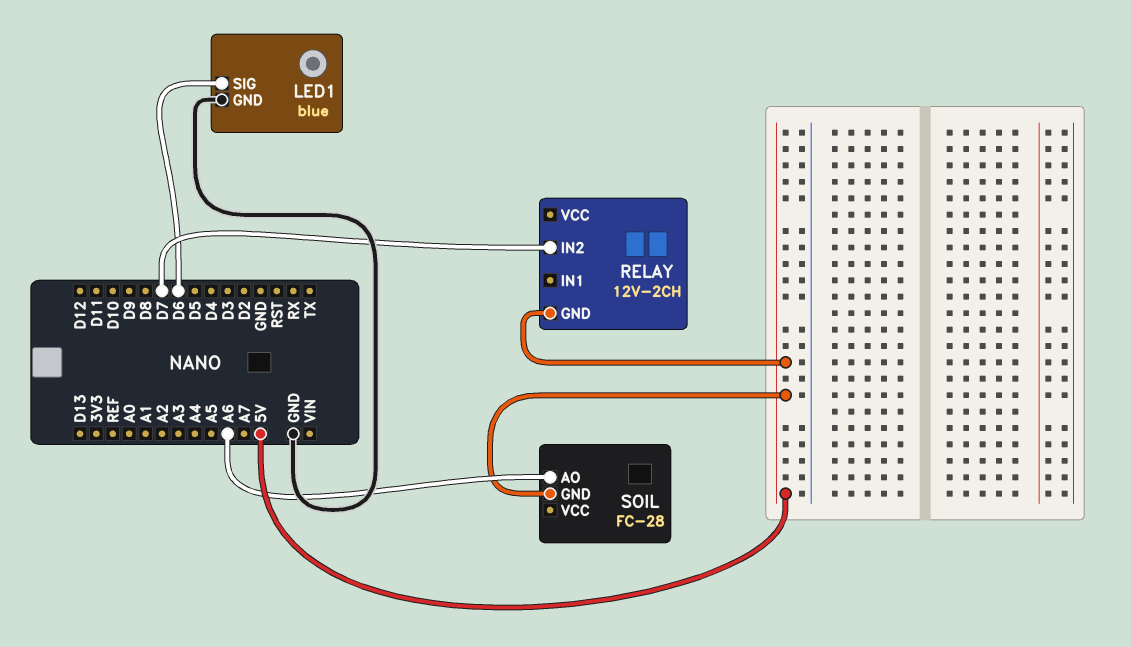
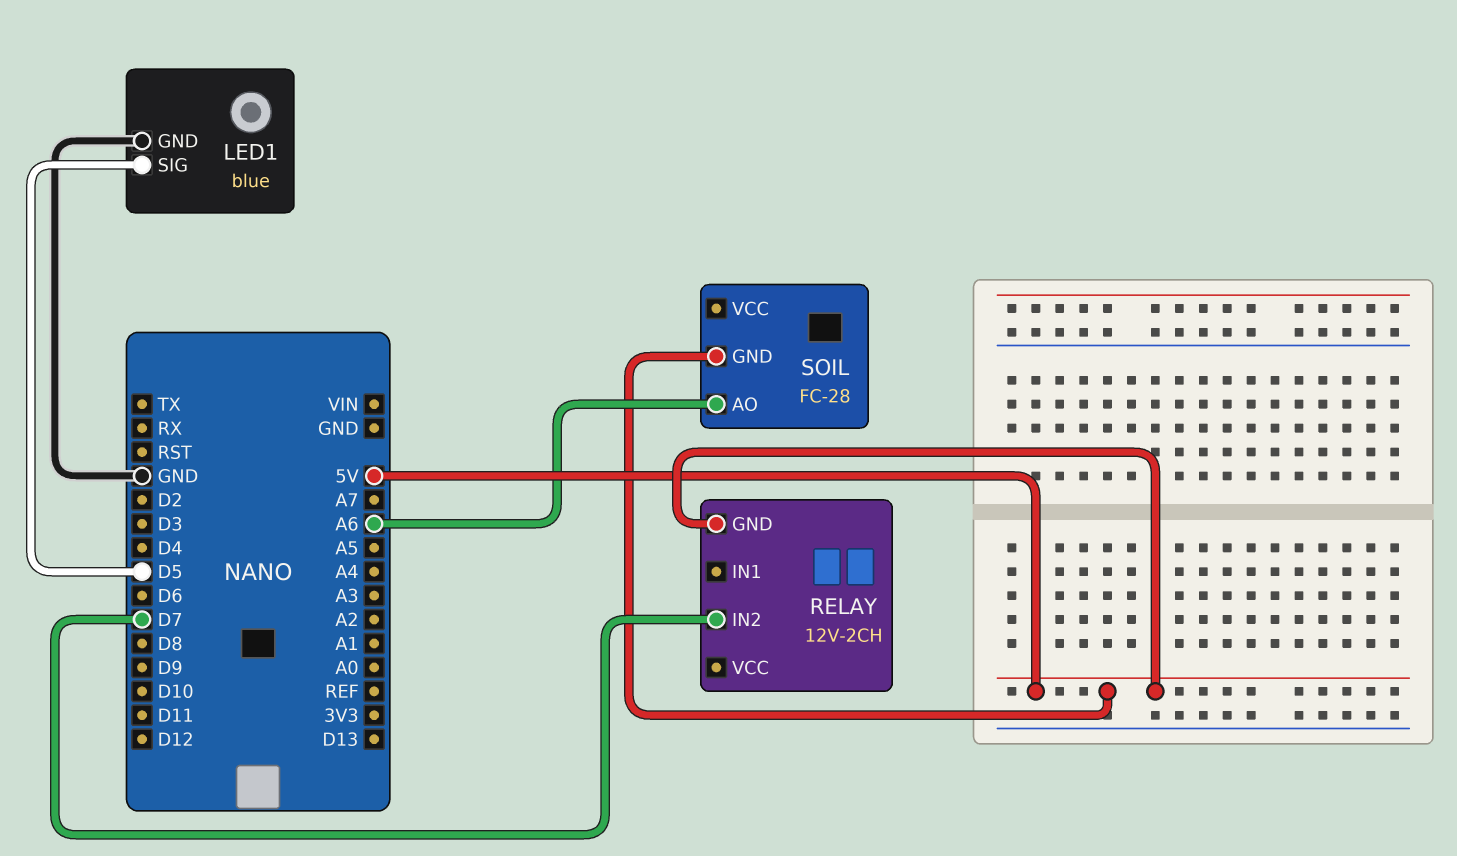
LED1 pin SIG: D6 -> D5

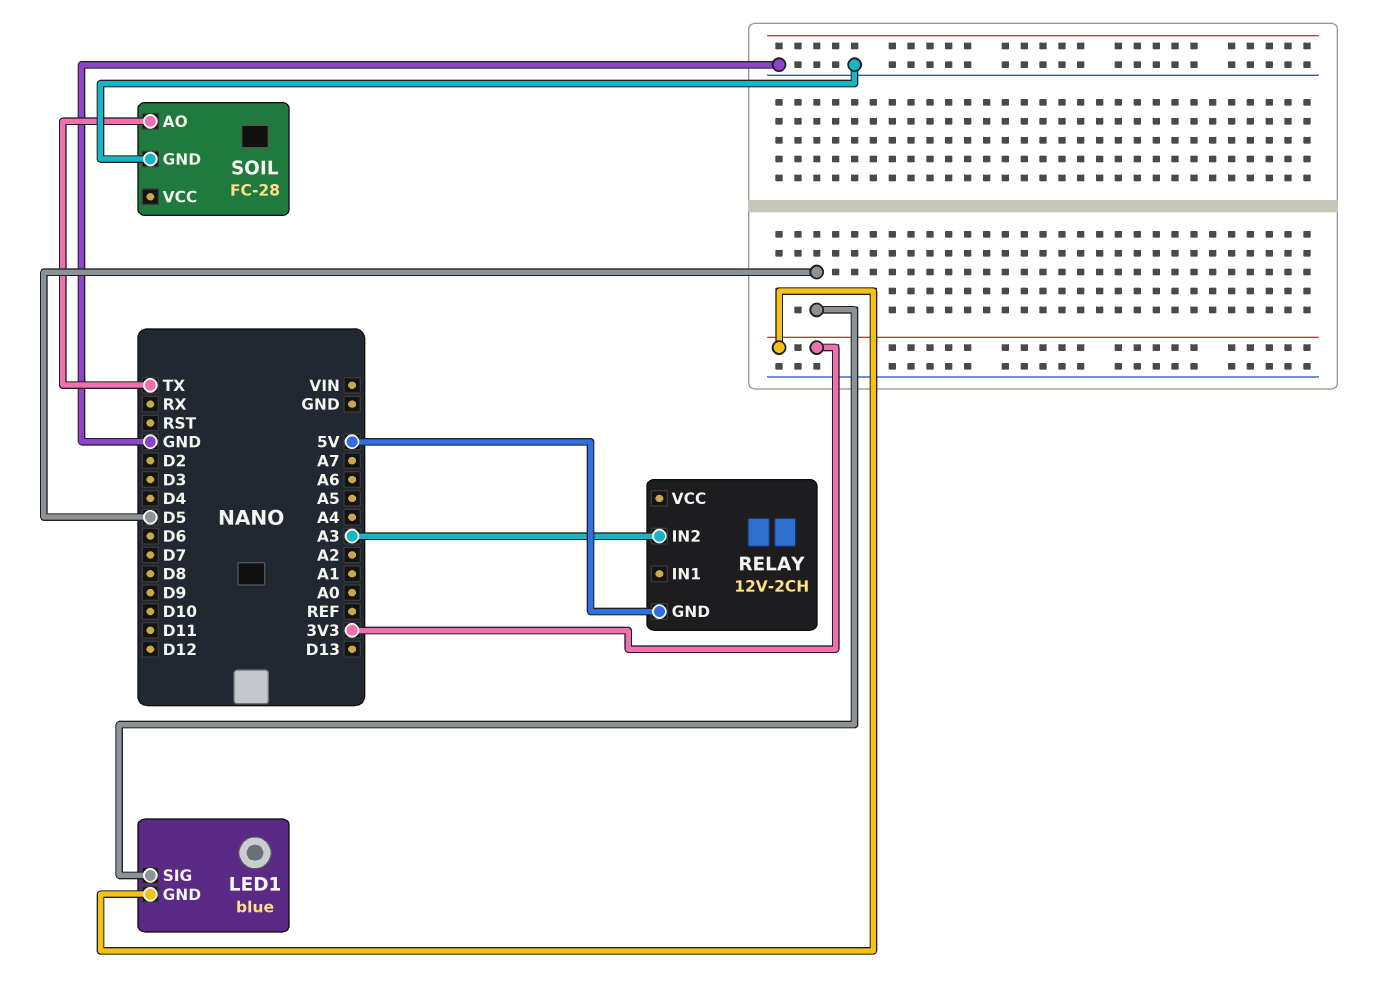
LED1 pin GND: GND -> 3V3
RELAY pin IN2: D7 -> A3
SOIL pin AO: A6 -> TX
SOIL pin GND: 5V -> GND

